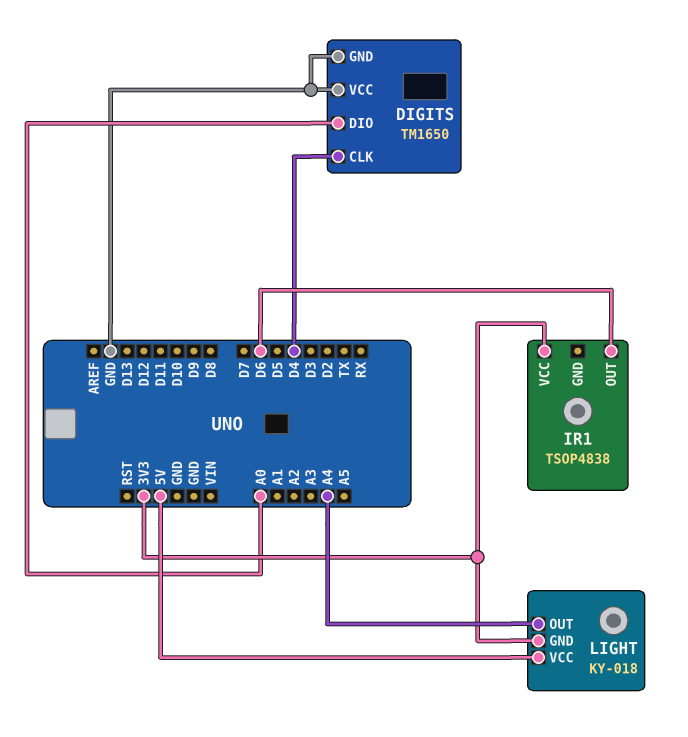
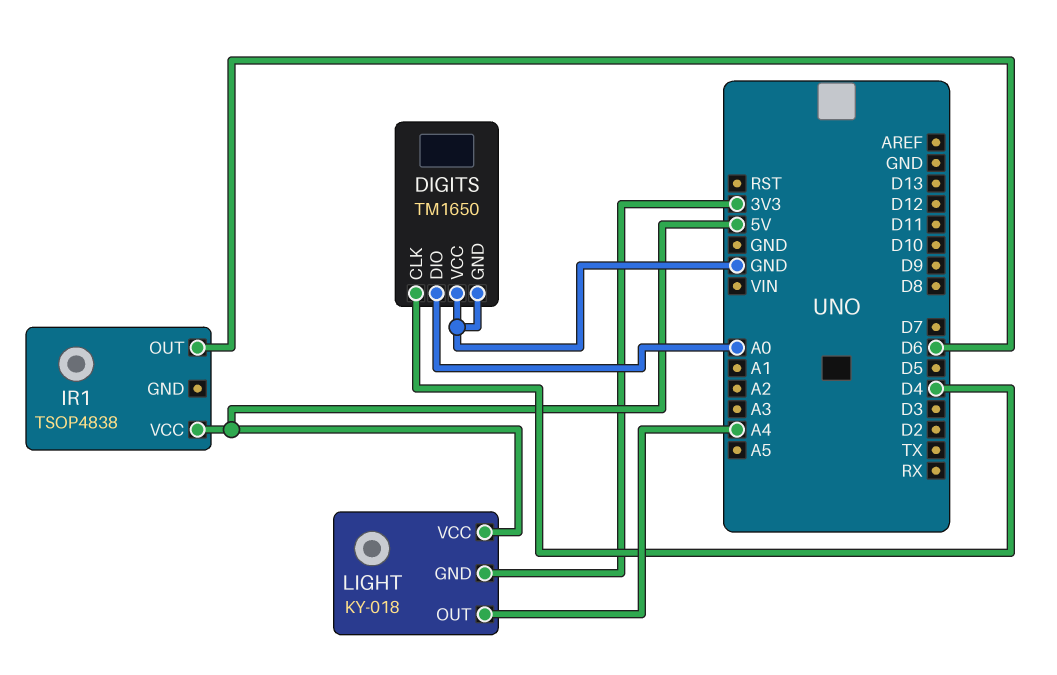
IR1 pin VCC: 3V3 -> 5V

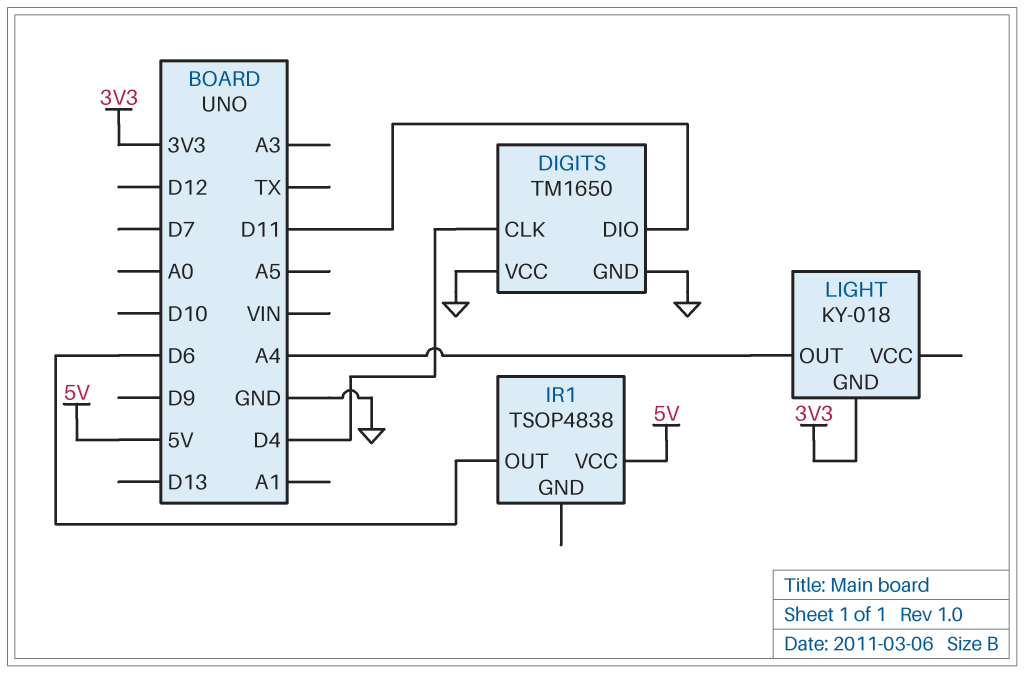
DIGITS pin DIO: A0 -> D11
LIGHT pin VCC: 5V -> none

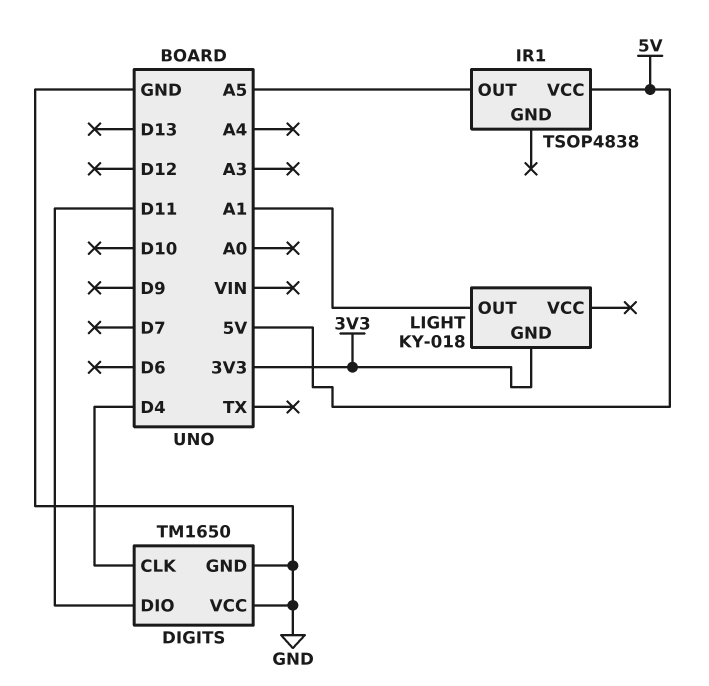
IR1 pin OUT: D6 -> A5
LIGHT pin OUT: A4 -> A1

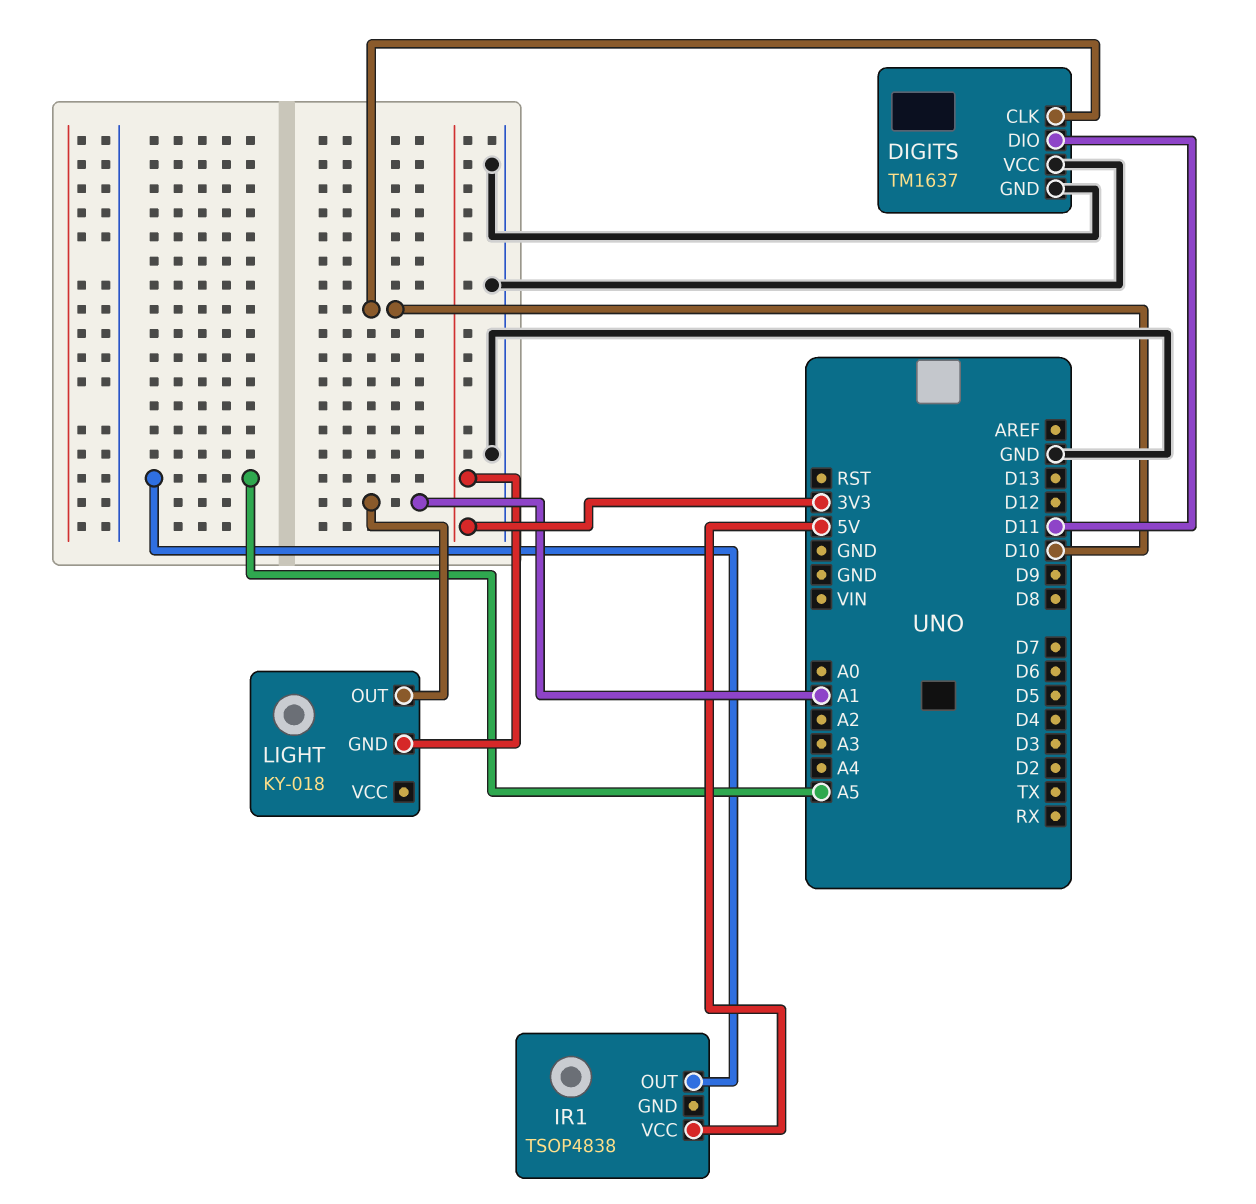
DIGITS: TM1650 -> TM1637
DIGITS pin CLK: D4 -> D10

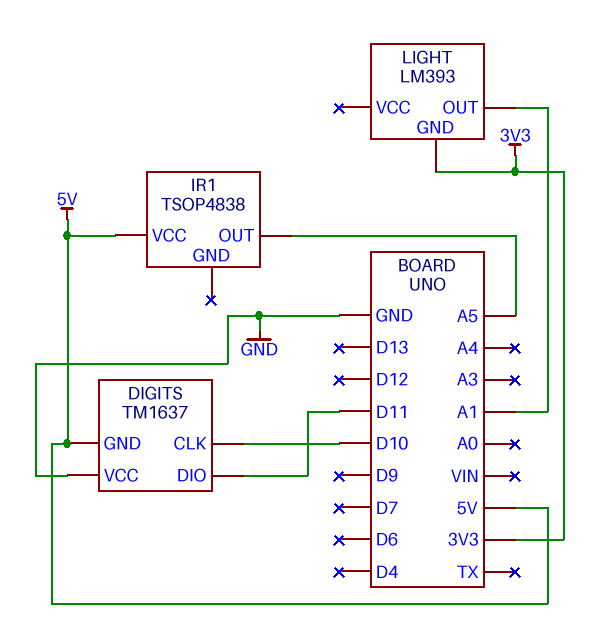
DIGITS pin GND: GND -> 5V
LIGHT: KY-018 -> LM393

